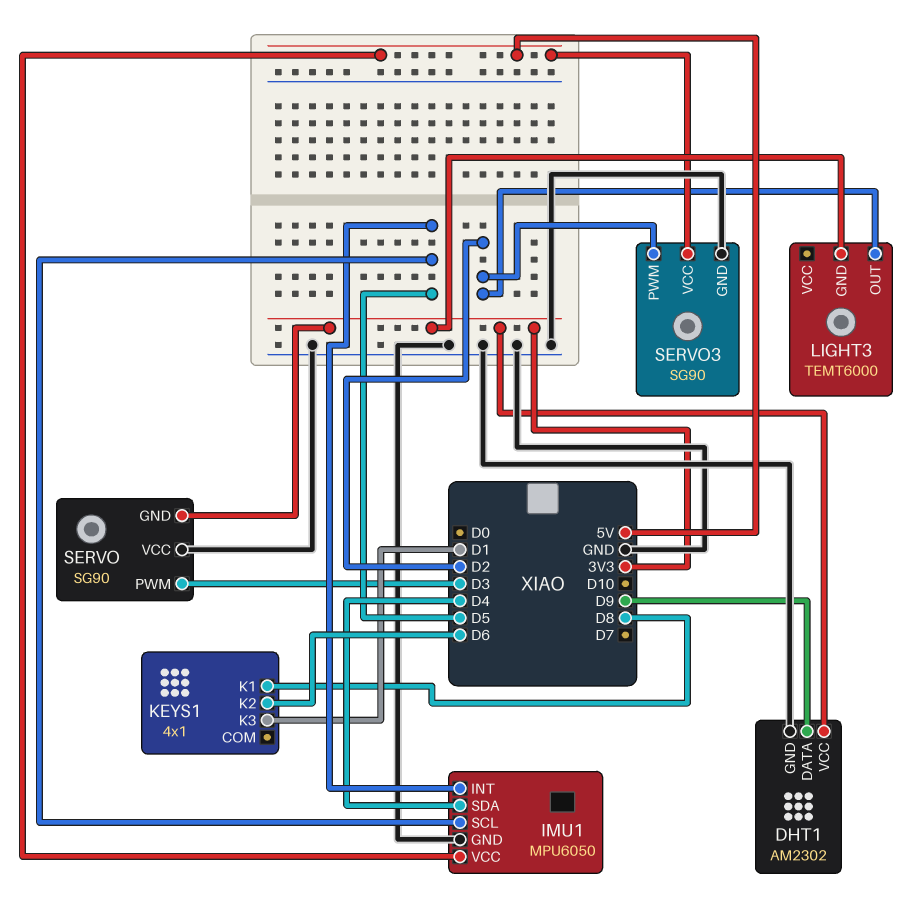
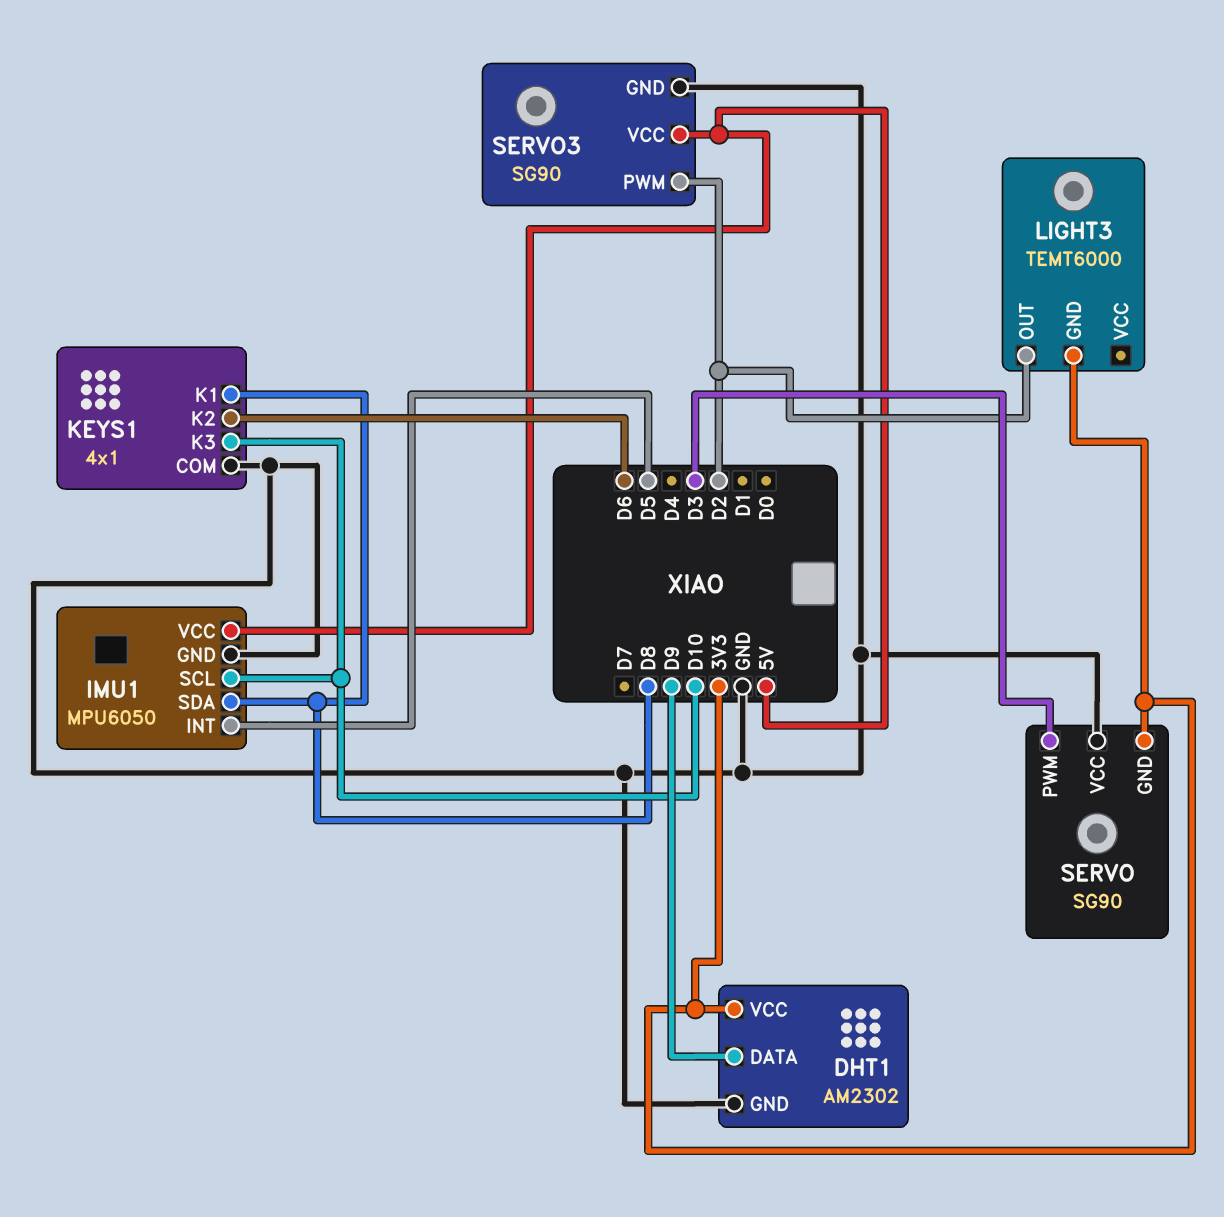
IMU1 pin SCL: D5 -> D10
IMU1 pin SDA: D4 -> D8
KEYS1 pin COM: none -> GND
KEYS1 pin K3: D1 -> D10

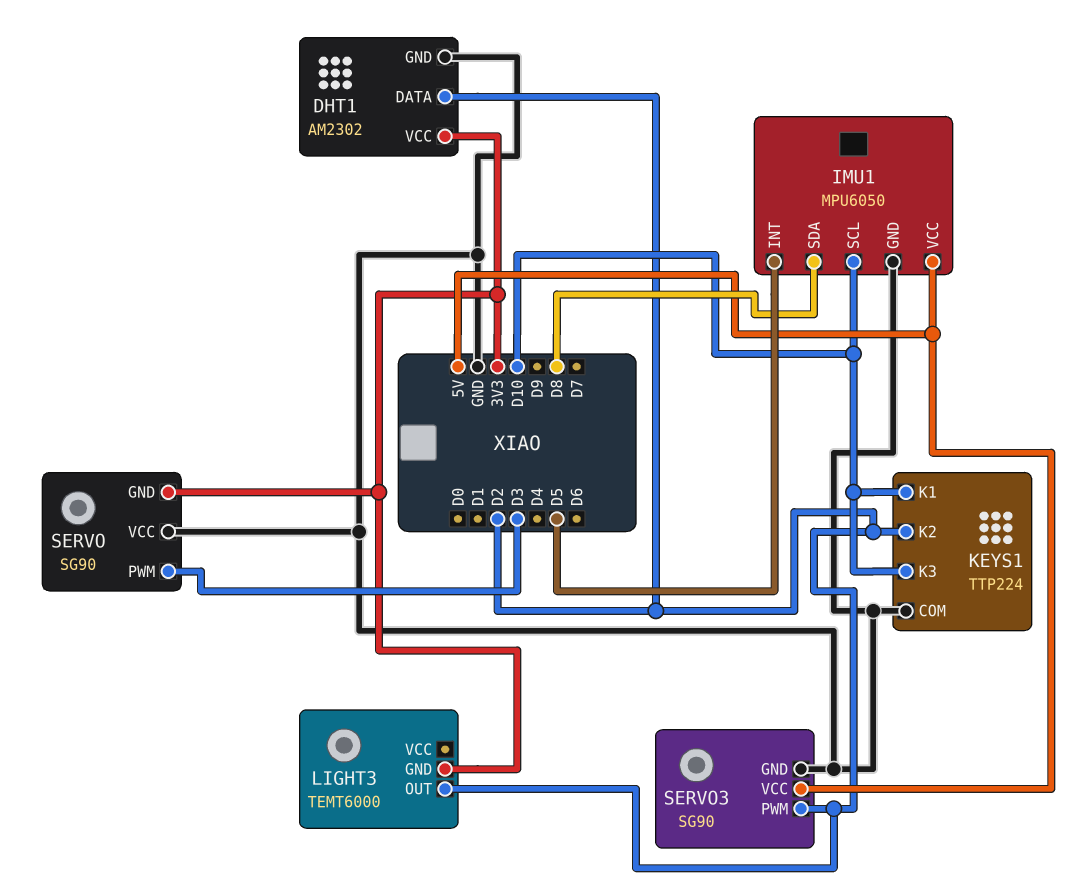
DHT1 pin DATA: D9 -> D2
KEYS1: 4x1 -> TTP224
KEYS1 pin K1: D8 -> D10
KEYS1 pin K2: D6 -> D2

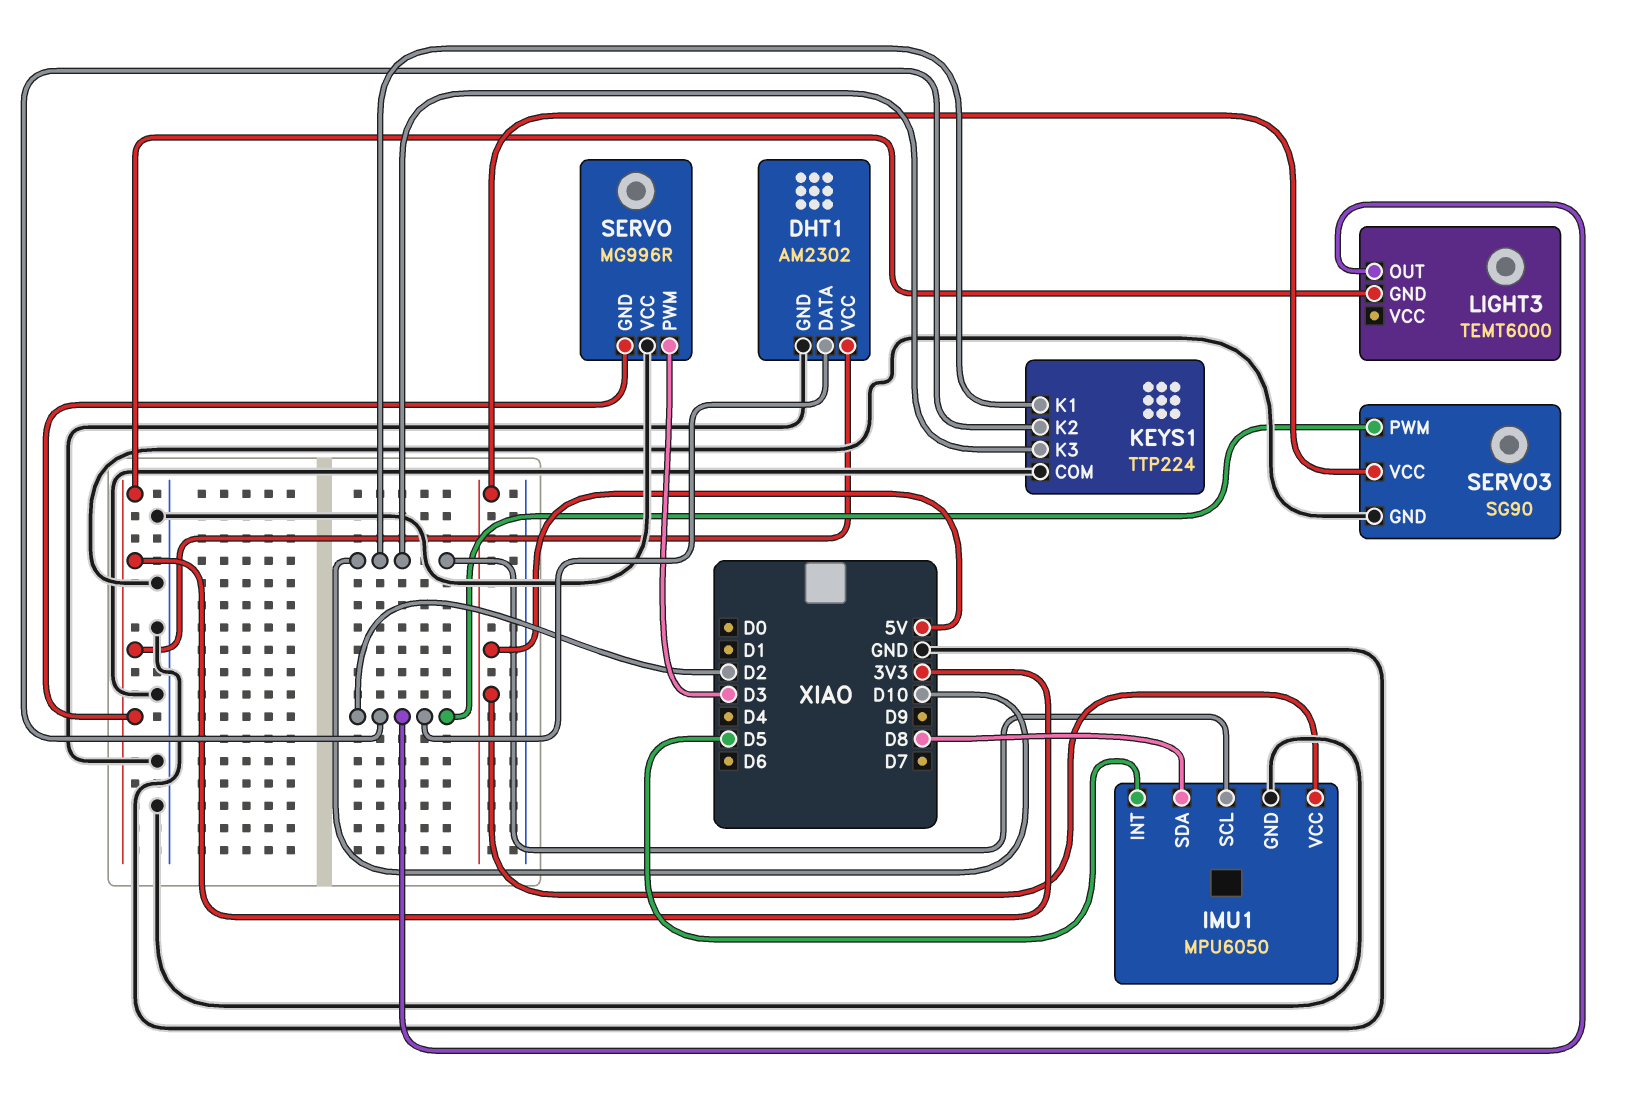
SERVO: SG90 -> MG996R

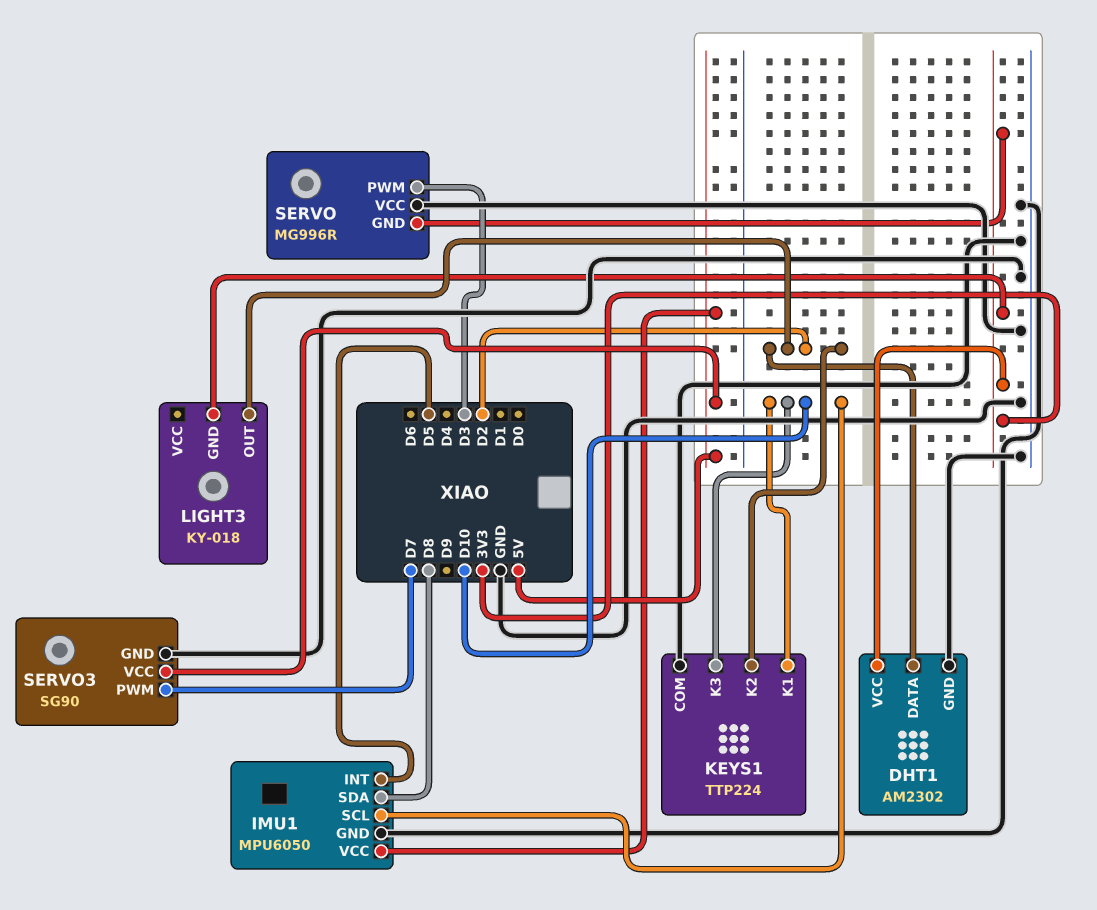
LIGHT3: TEMT6000 -> KY-018
SERVO3 pin PWM: D2 -> D7

